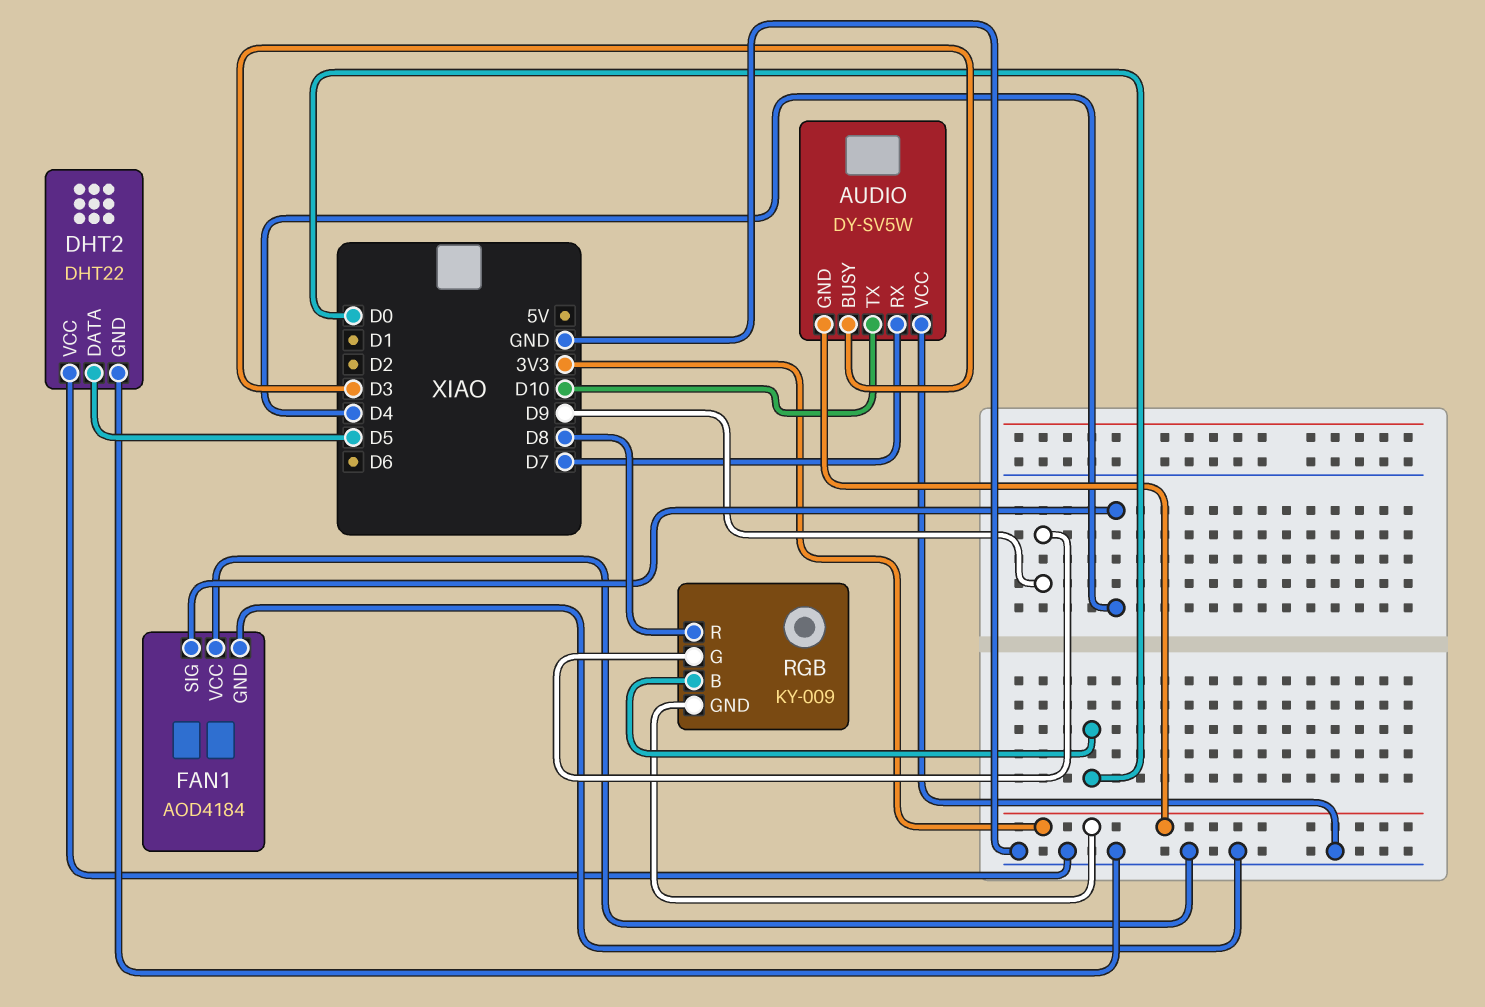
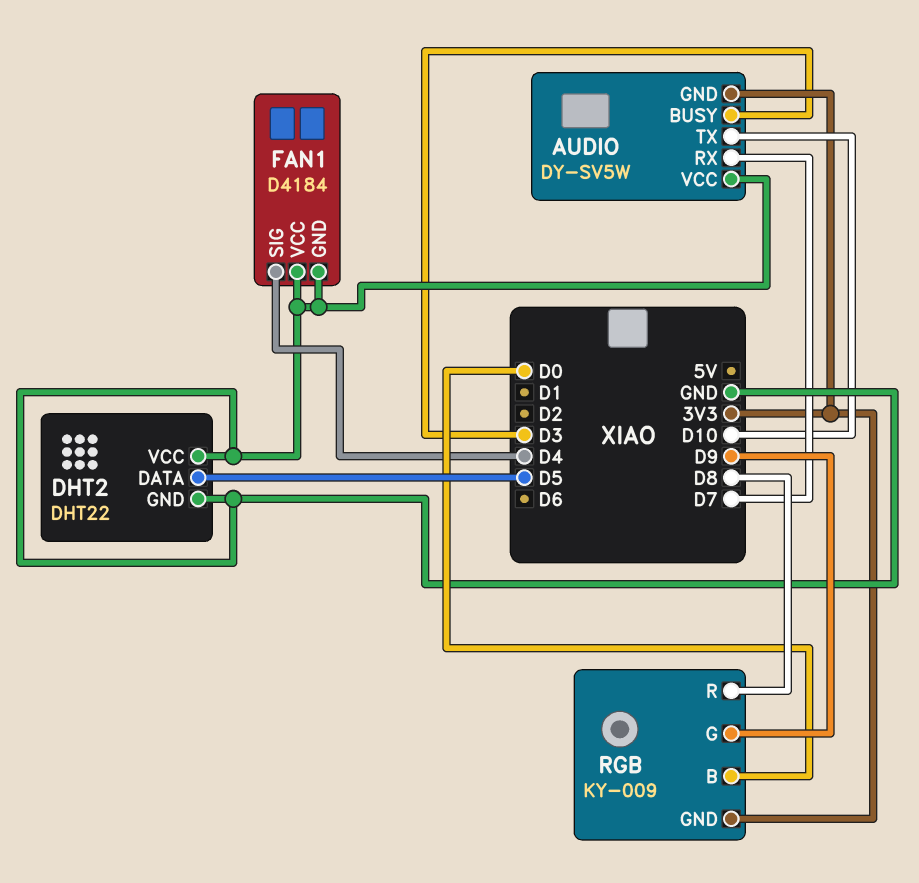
FAN1: AOD4184 -> D4184

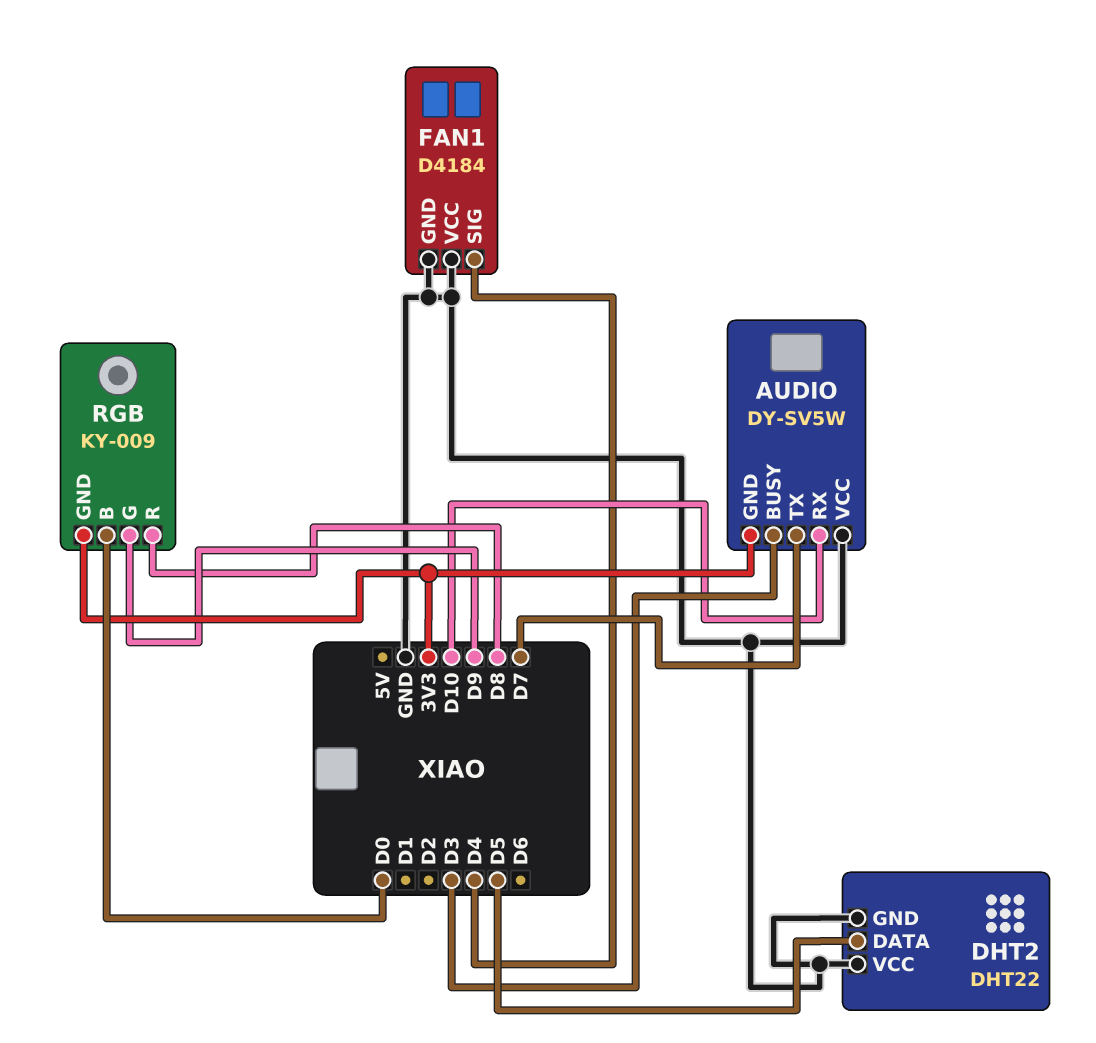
AUDIO pin RX: D7 -> D10
AUDIO pin TX: D10 -> D7

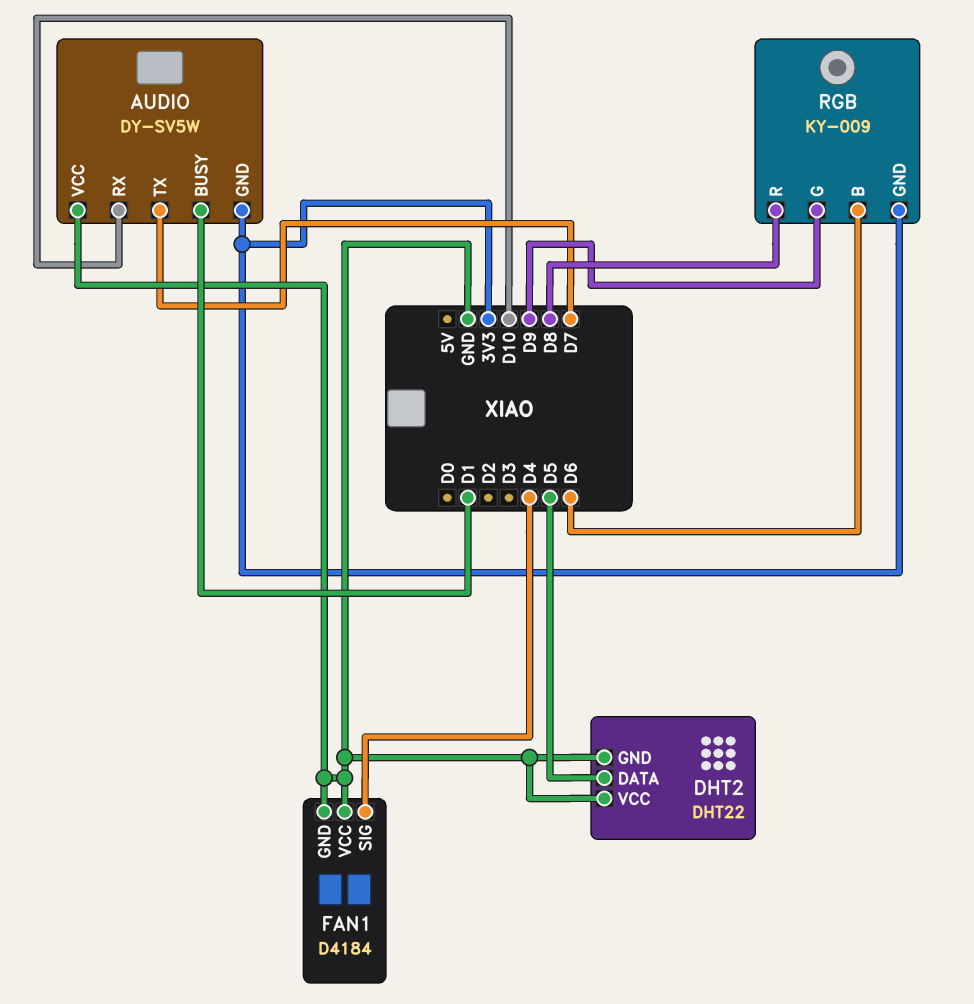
AUDIO pin BUSY: D3 -> D1
RGB pin B: D0 -> D6

